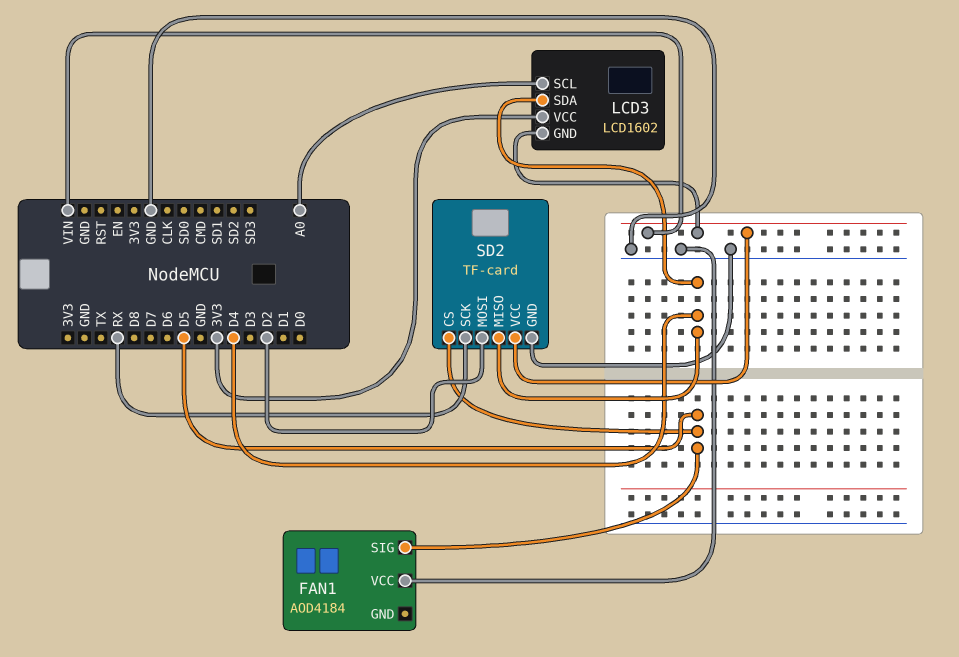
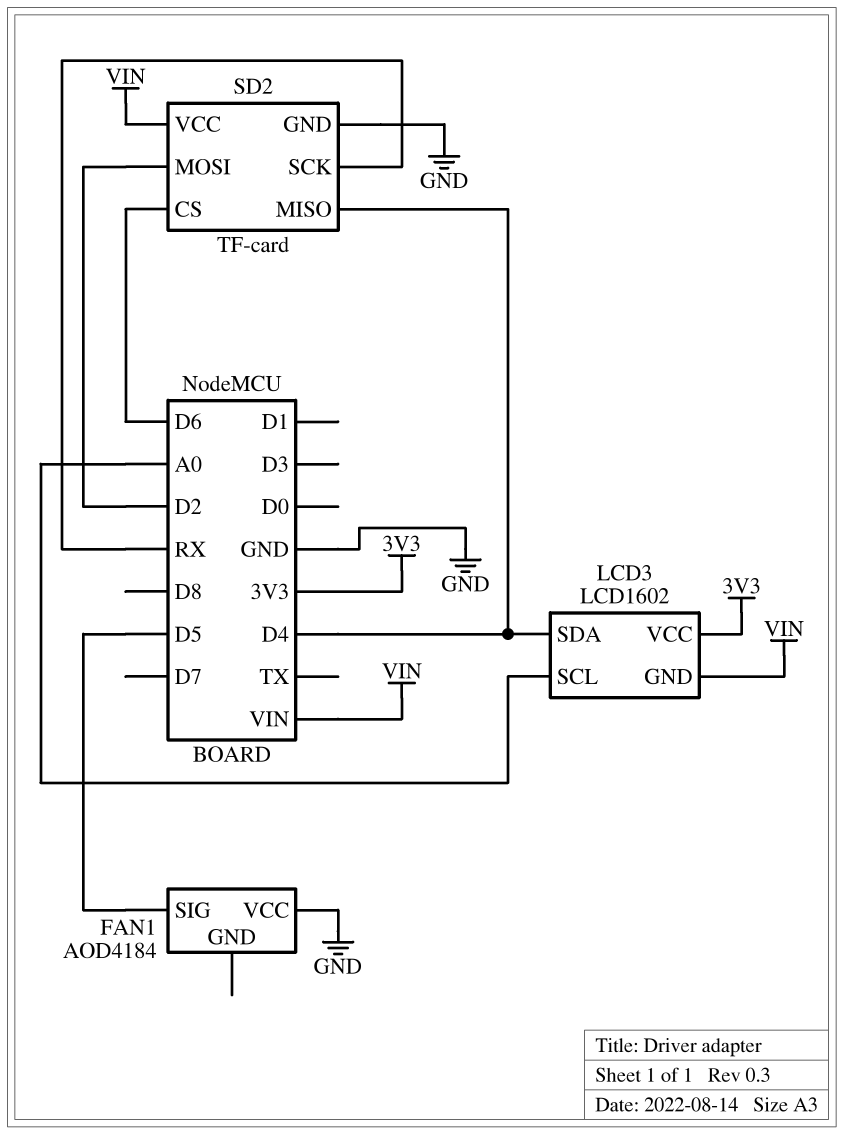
SD2 pin CS: D5 -> D6

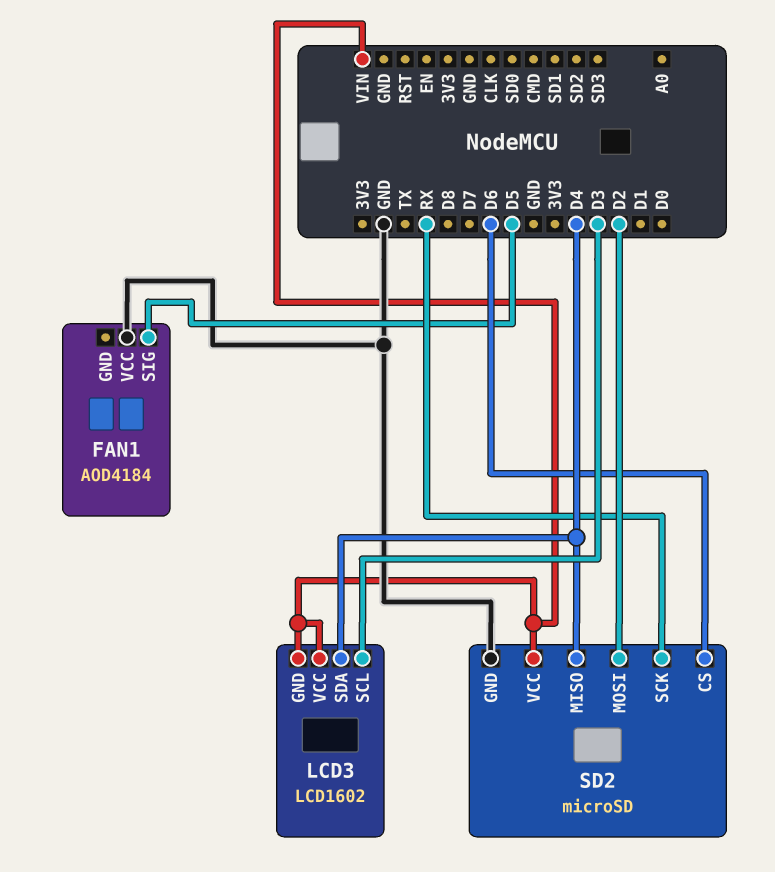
LCD3 pin SCL: A0 -> D3
LCD3 pin VCC: 3V3 -> VIN
SD2: TF-card -> microSD

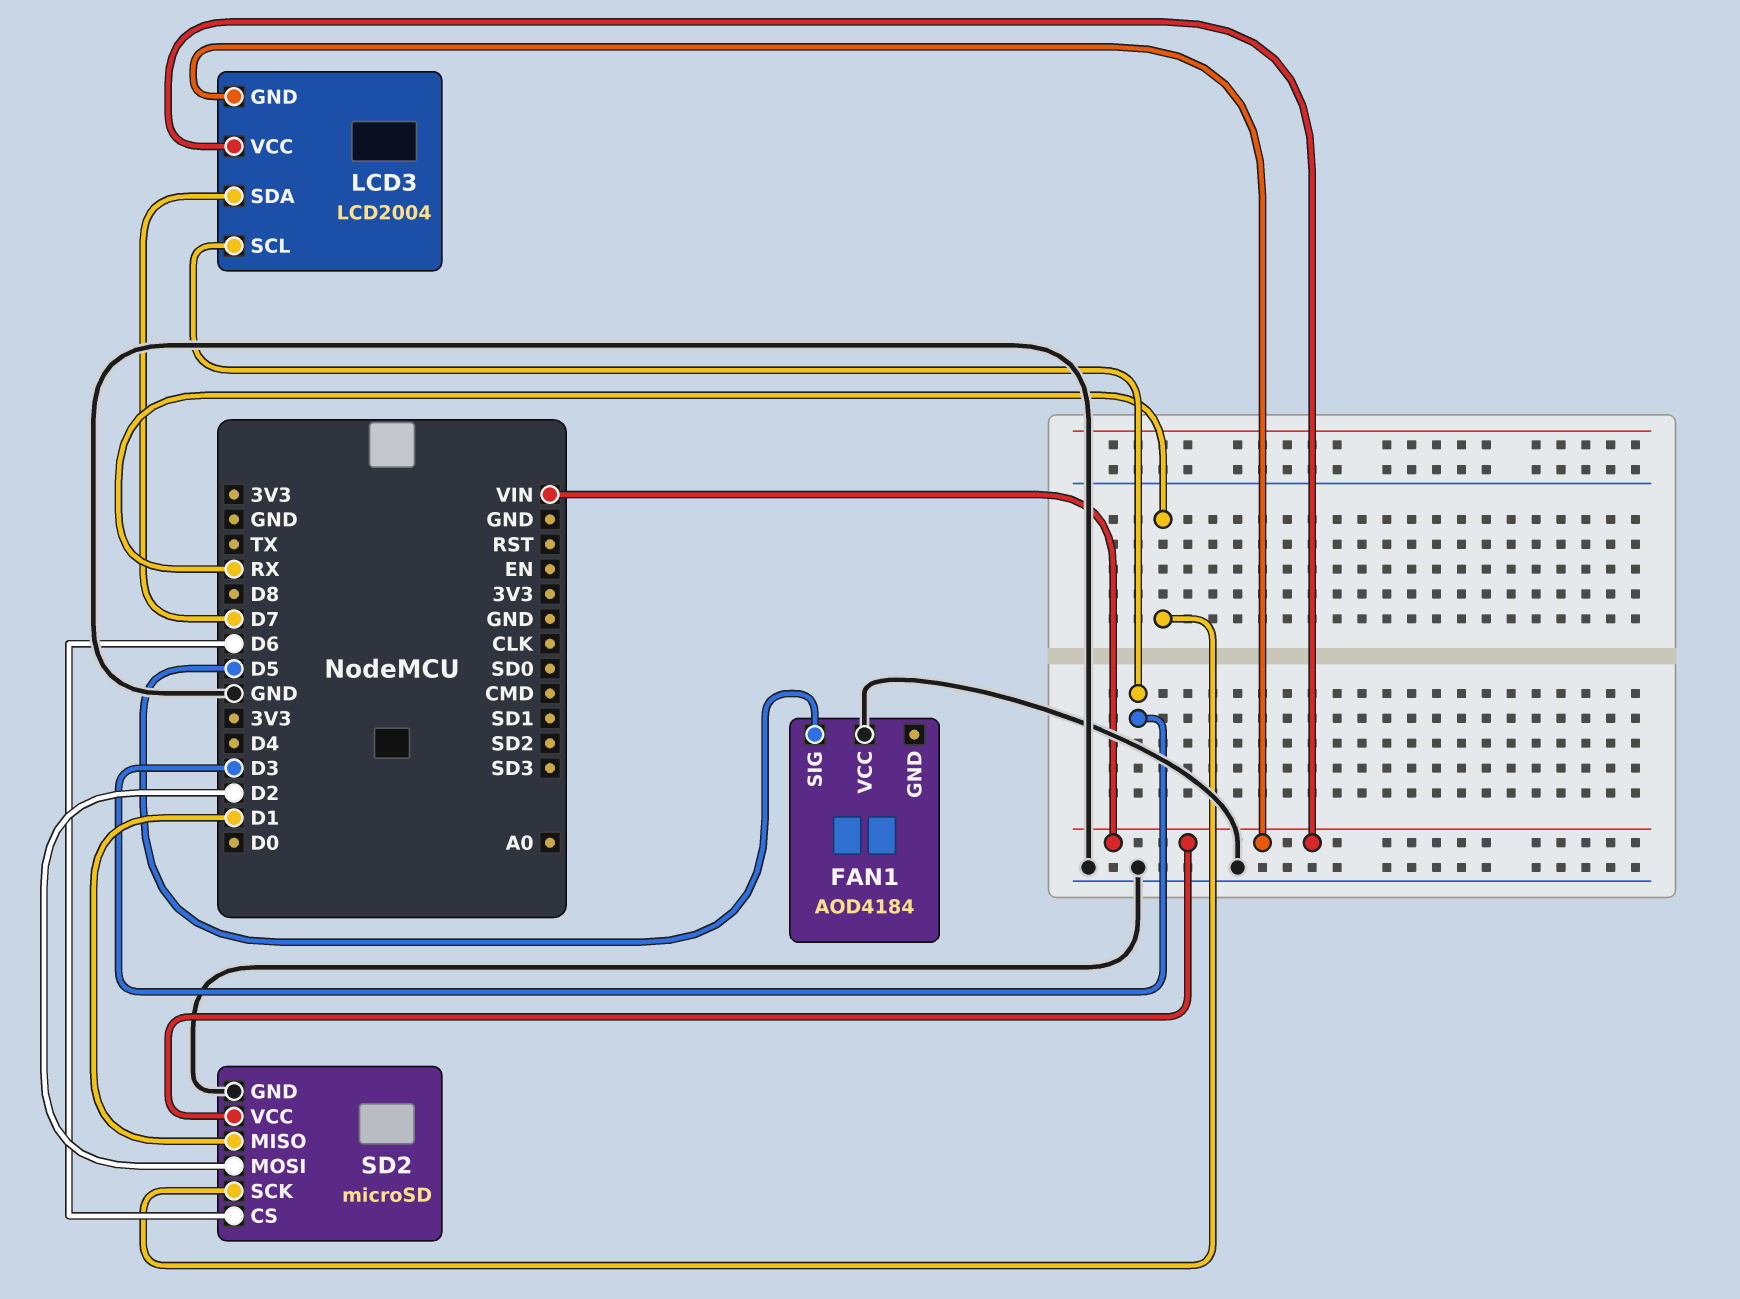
LCD3: LCD1602 -> LCD2004
LCD3 pin SDA: D4 -> D7
SD2 pin MISO: D4 -> D1

